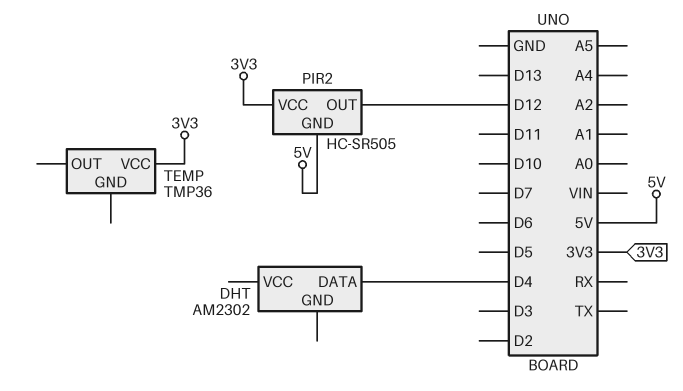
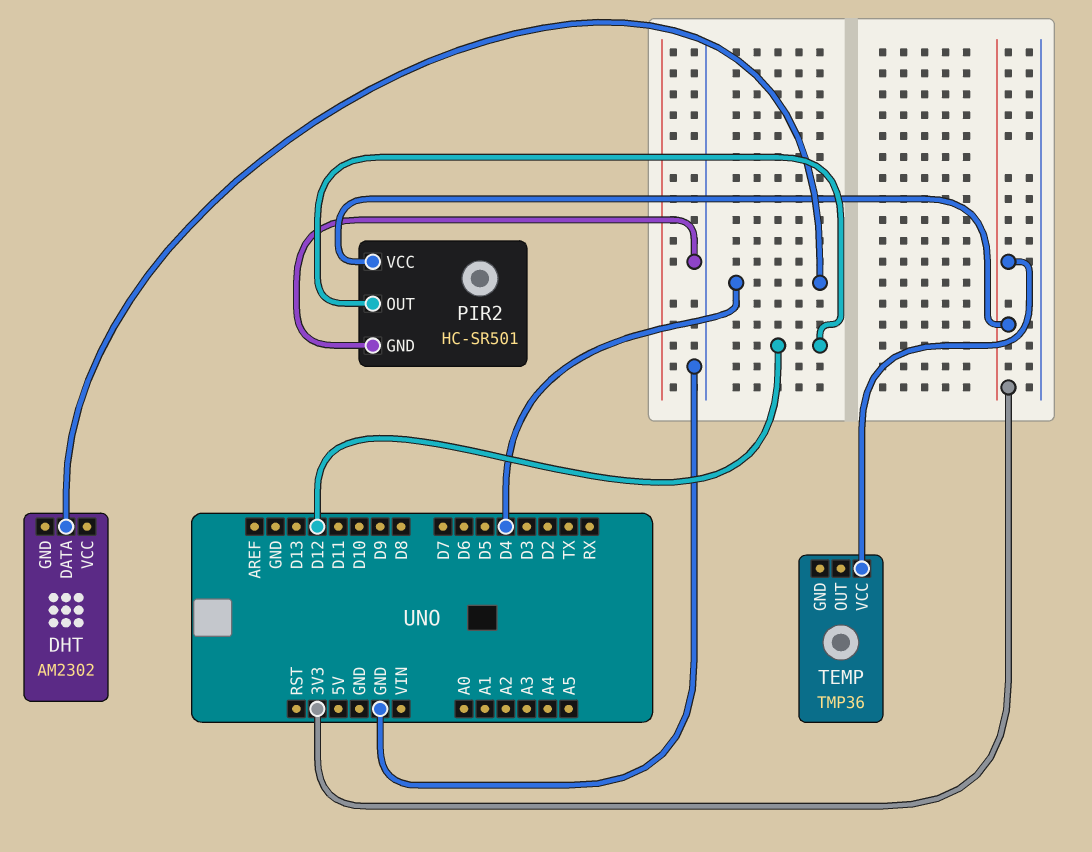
PIR2: HC-SR505 -> HC-SR501
PIR2 pin GND: 5V -> GND

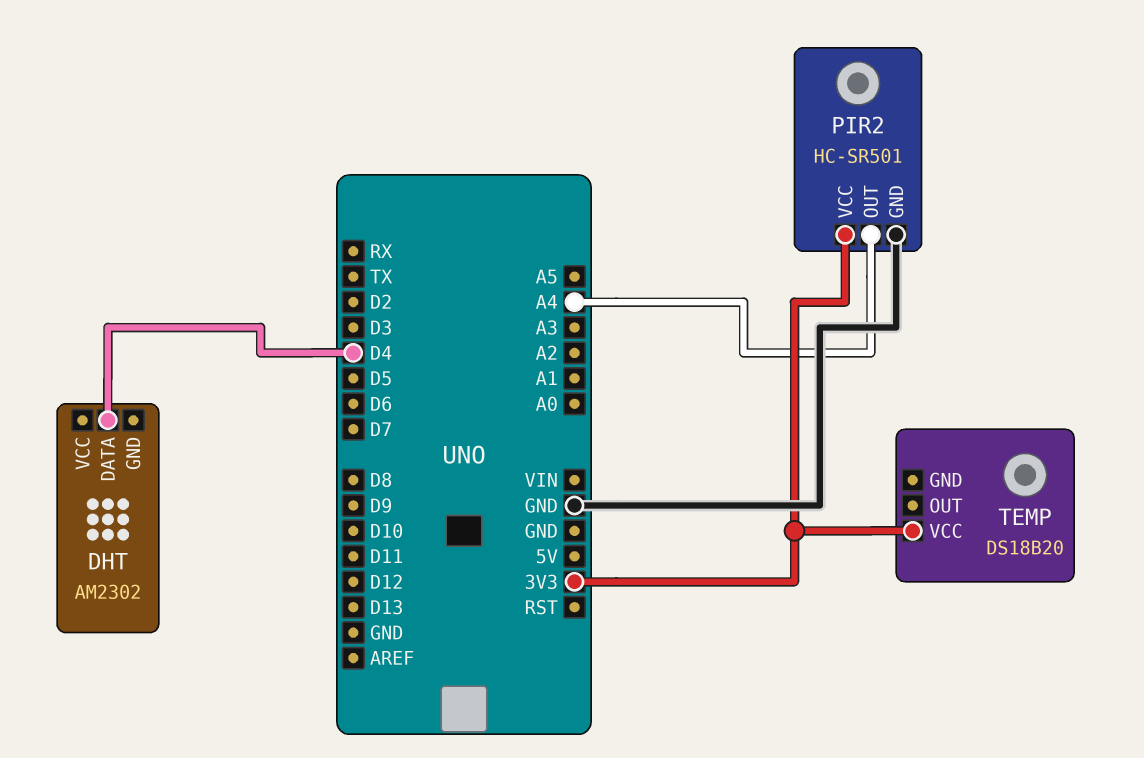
PIR2 pin OUT: D12 -> A4
TEMP: TMP36 -> DS18B20

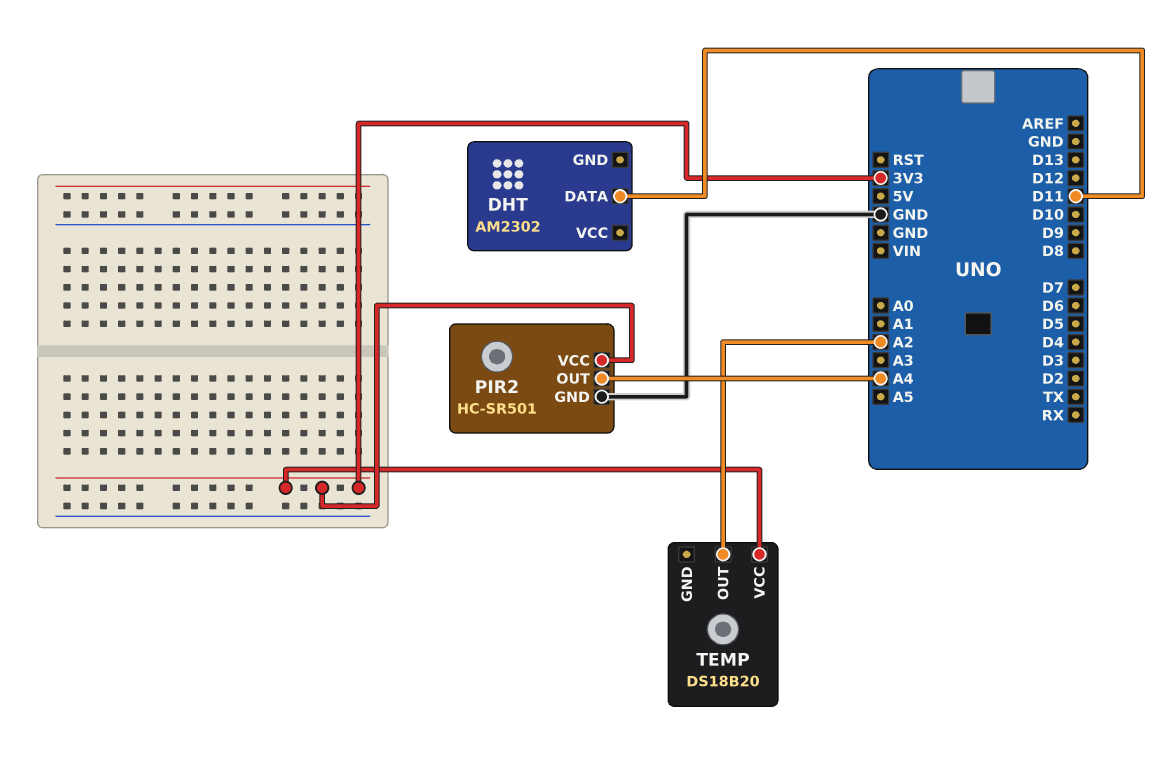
DHT pin DATA: D4 -> D11
TEMP pin OUT: none -> A2

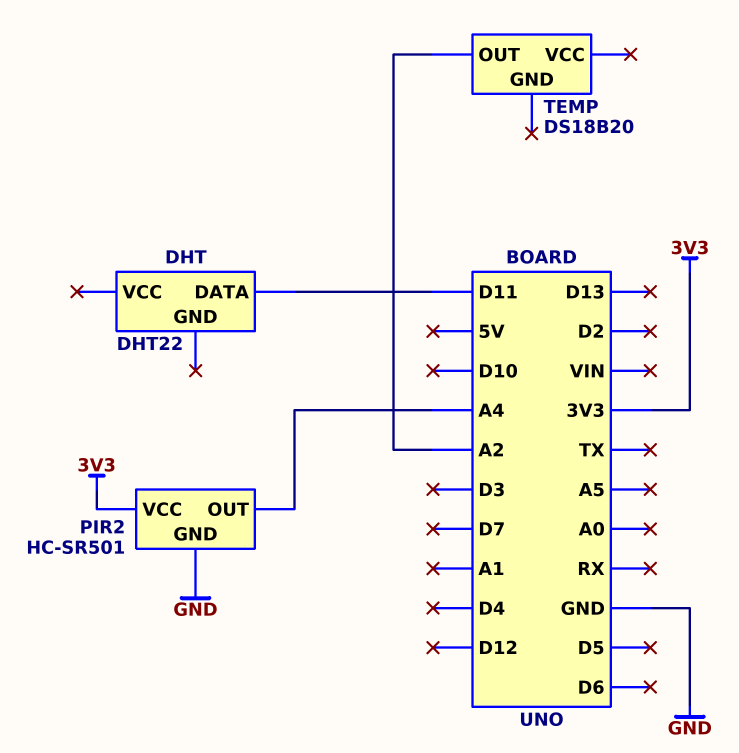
DHT: AM2302 -> DHT22
TEMP pin VCC: 3V3 -> none

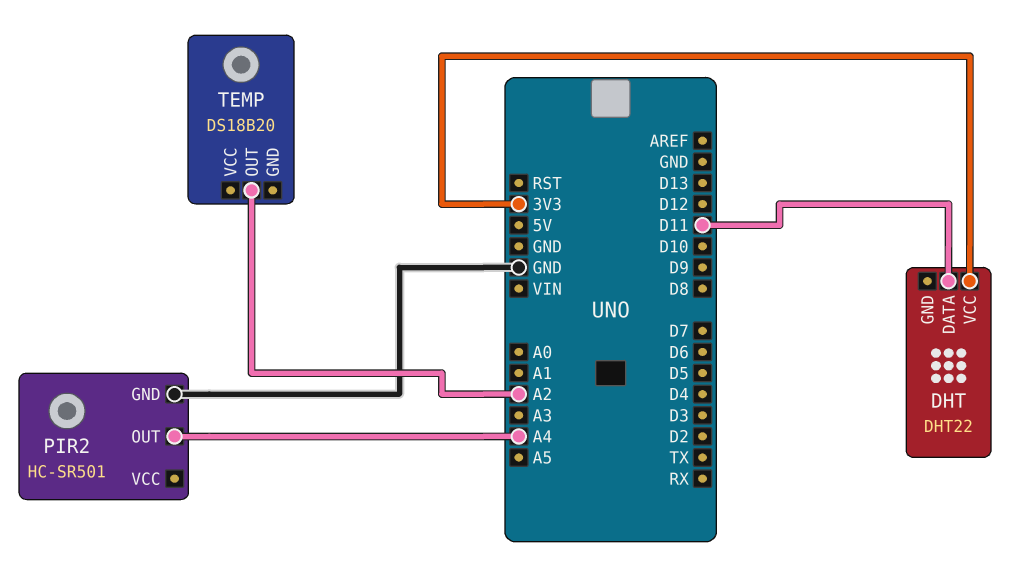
DHT pin VCC: none -> 3V3
PIR2 pin VCC: 3V3 -> none

